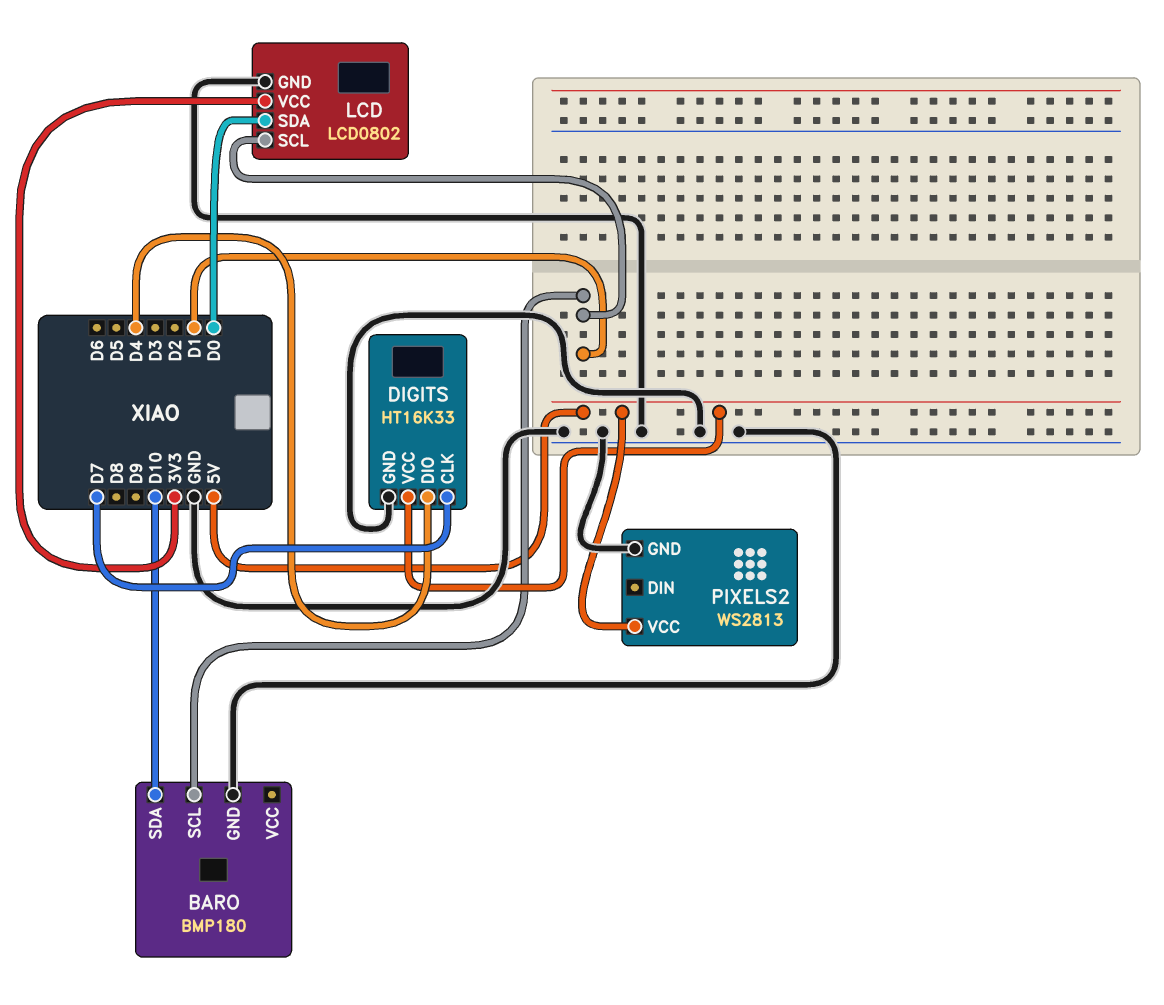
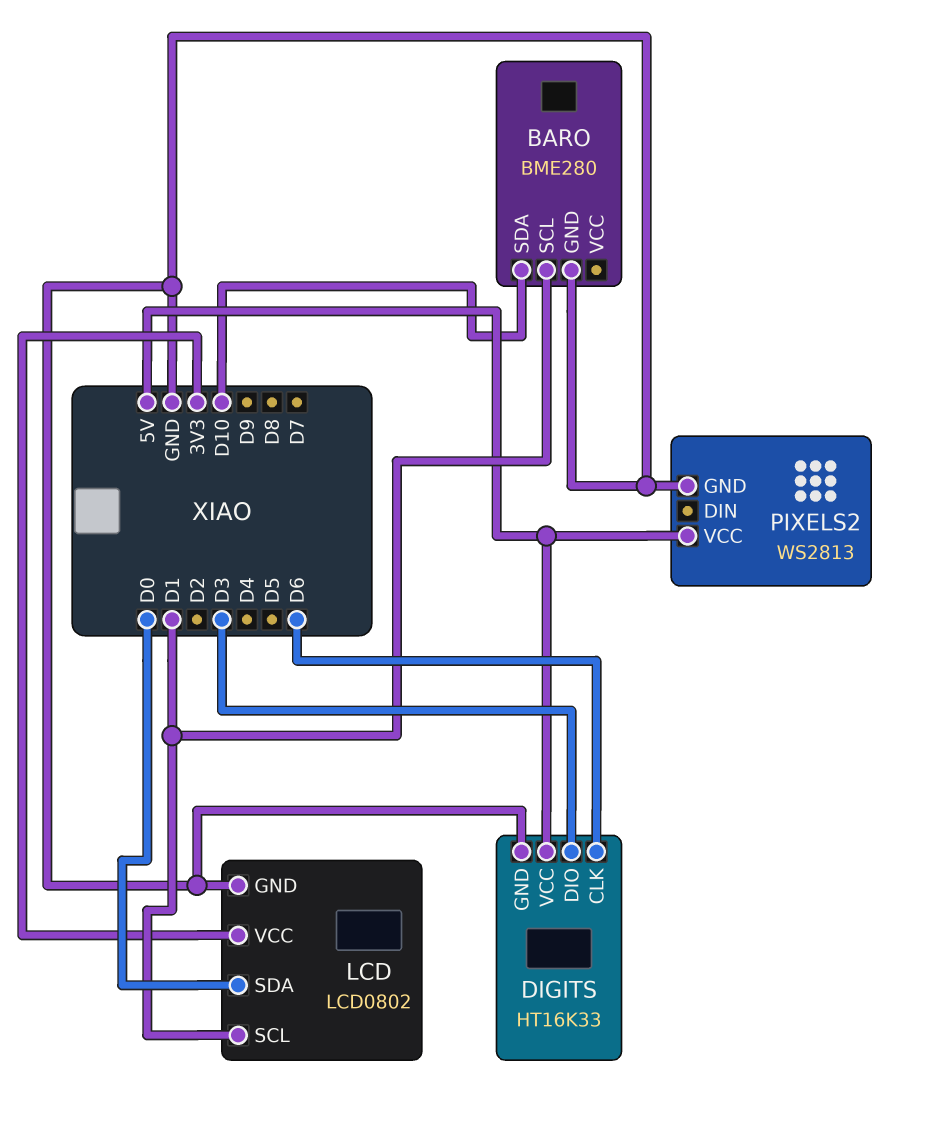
BARO: BMP180 -> BME280
DIGITS pin CLK: D7 -> D6
DIGITS pin DIO: D4 -> D3

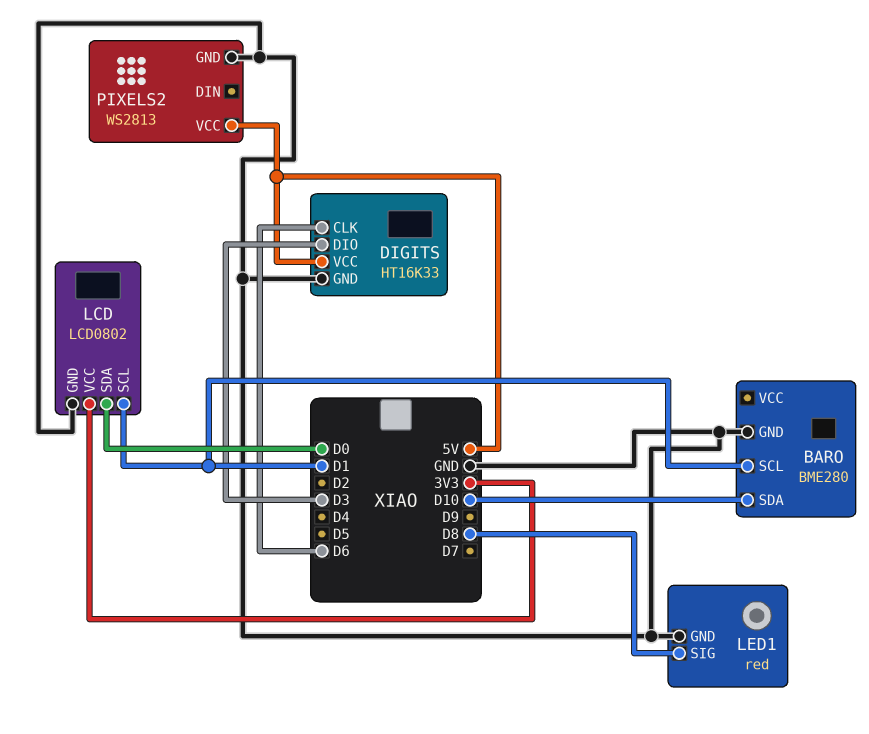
LED1: none -> red
LED1 pin GND: none -> GND
LED1 pin SIG: none -> D8

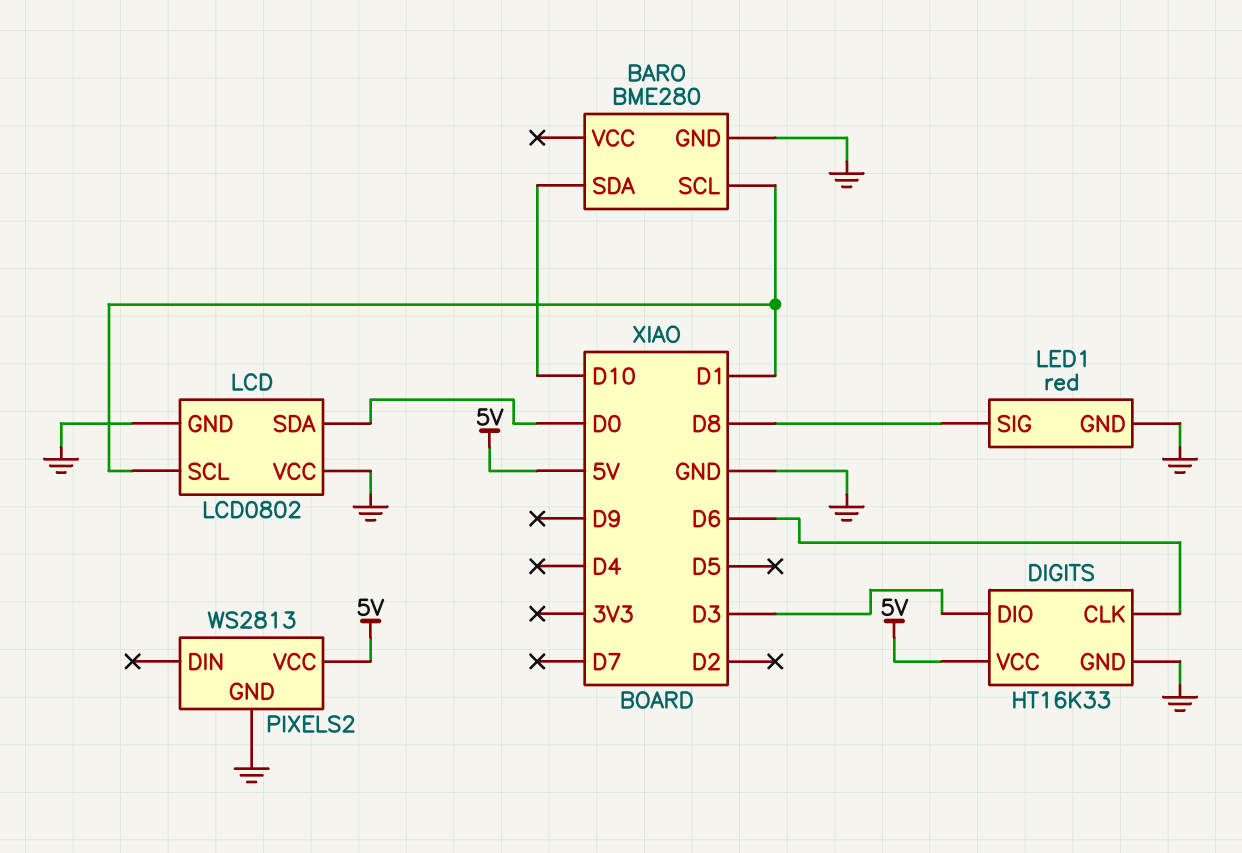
LCD pin VCC: 3V3 -> GND

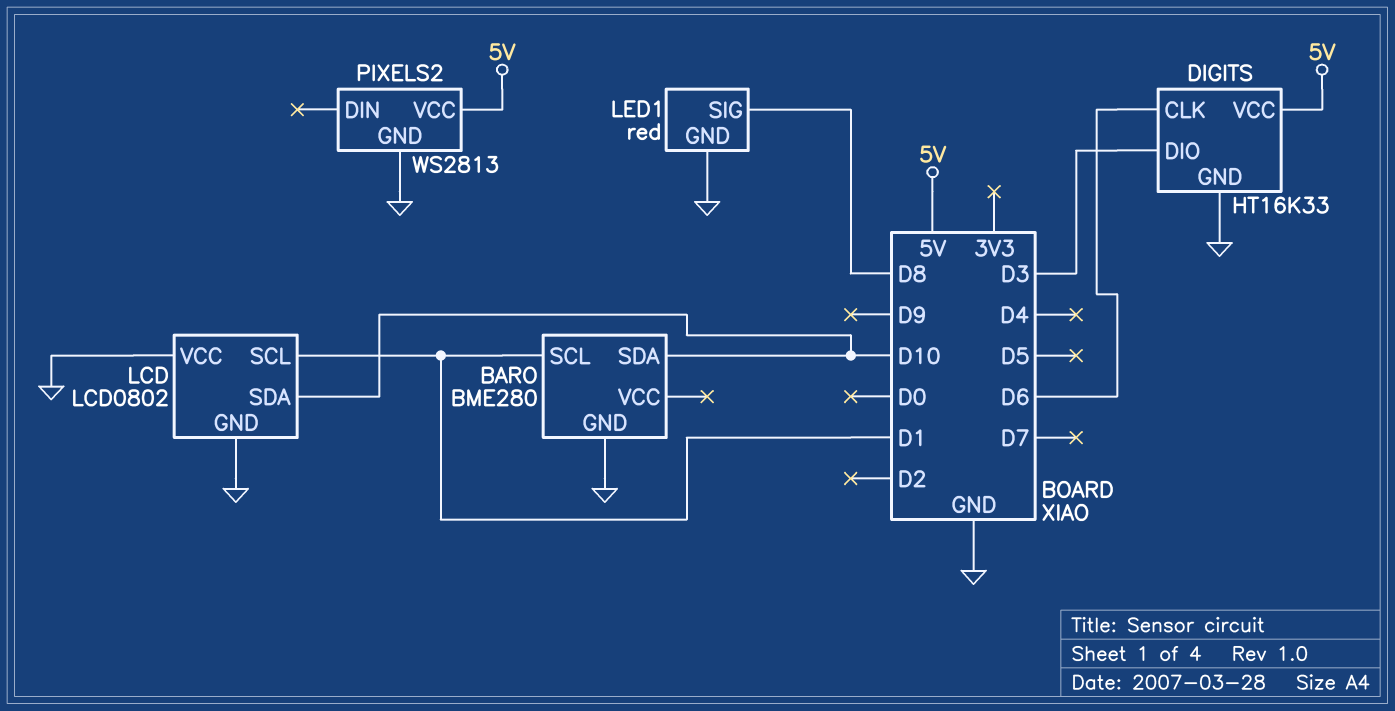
LCD pin SDA: D0 -> D10

